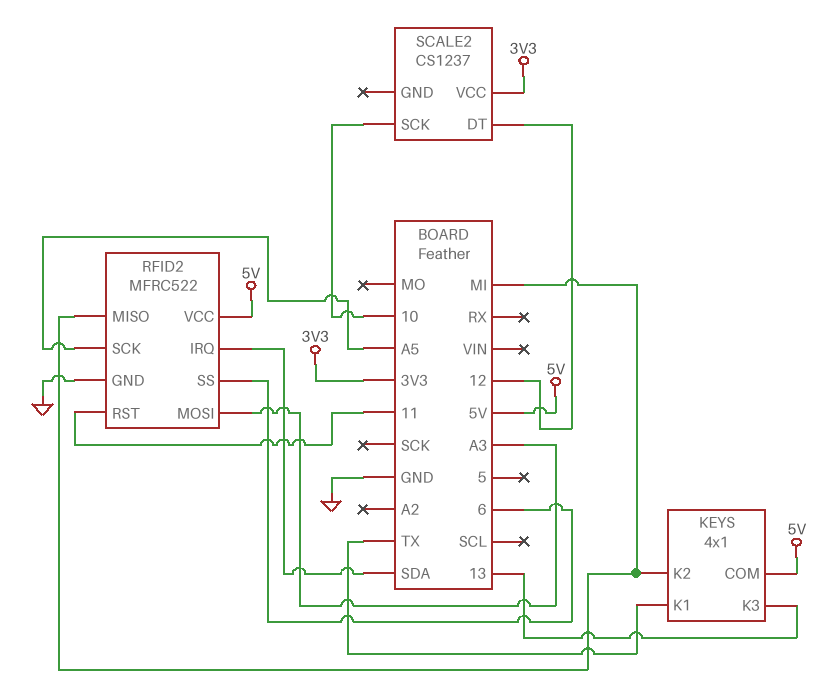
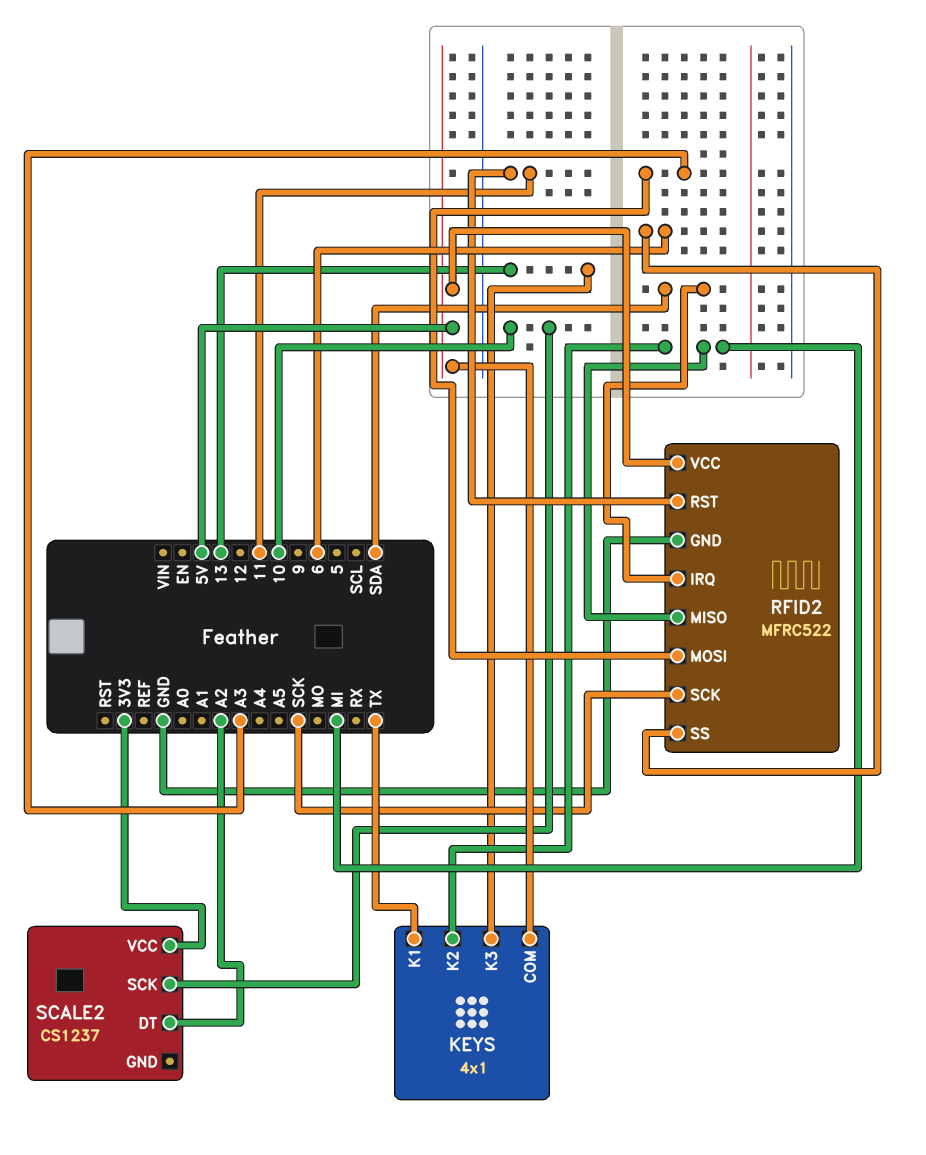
RFID2 pin SCK: A5 -> SCK
SCALE2 pin DT: 12 -> A2

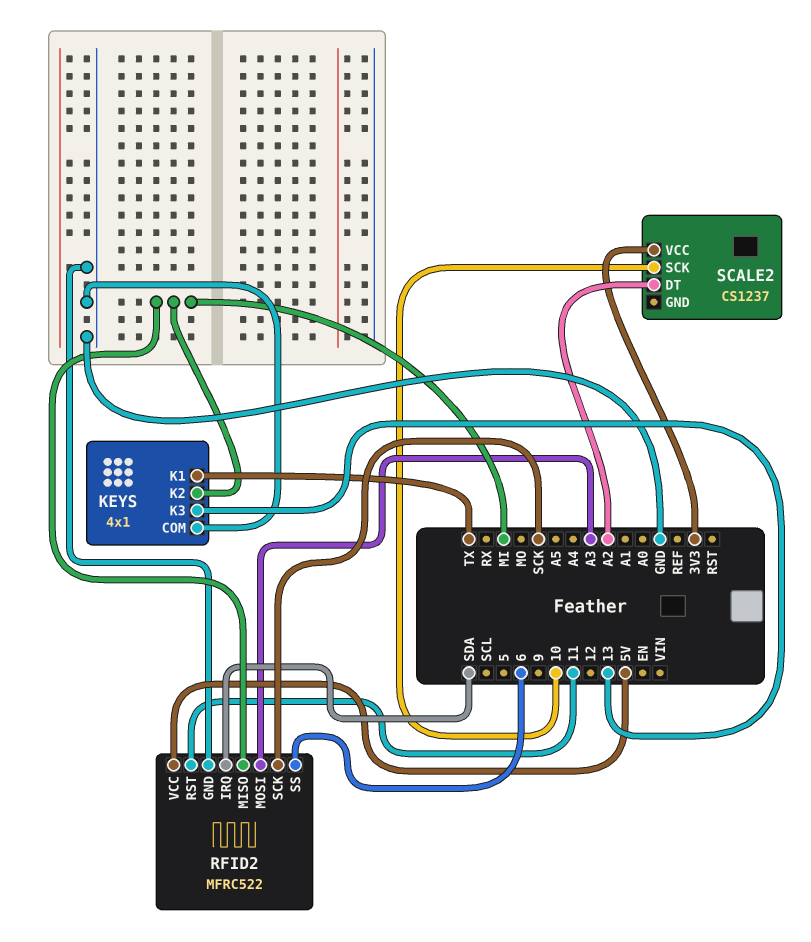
KEYS pin COM: 5V -> GND

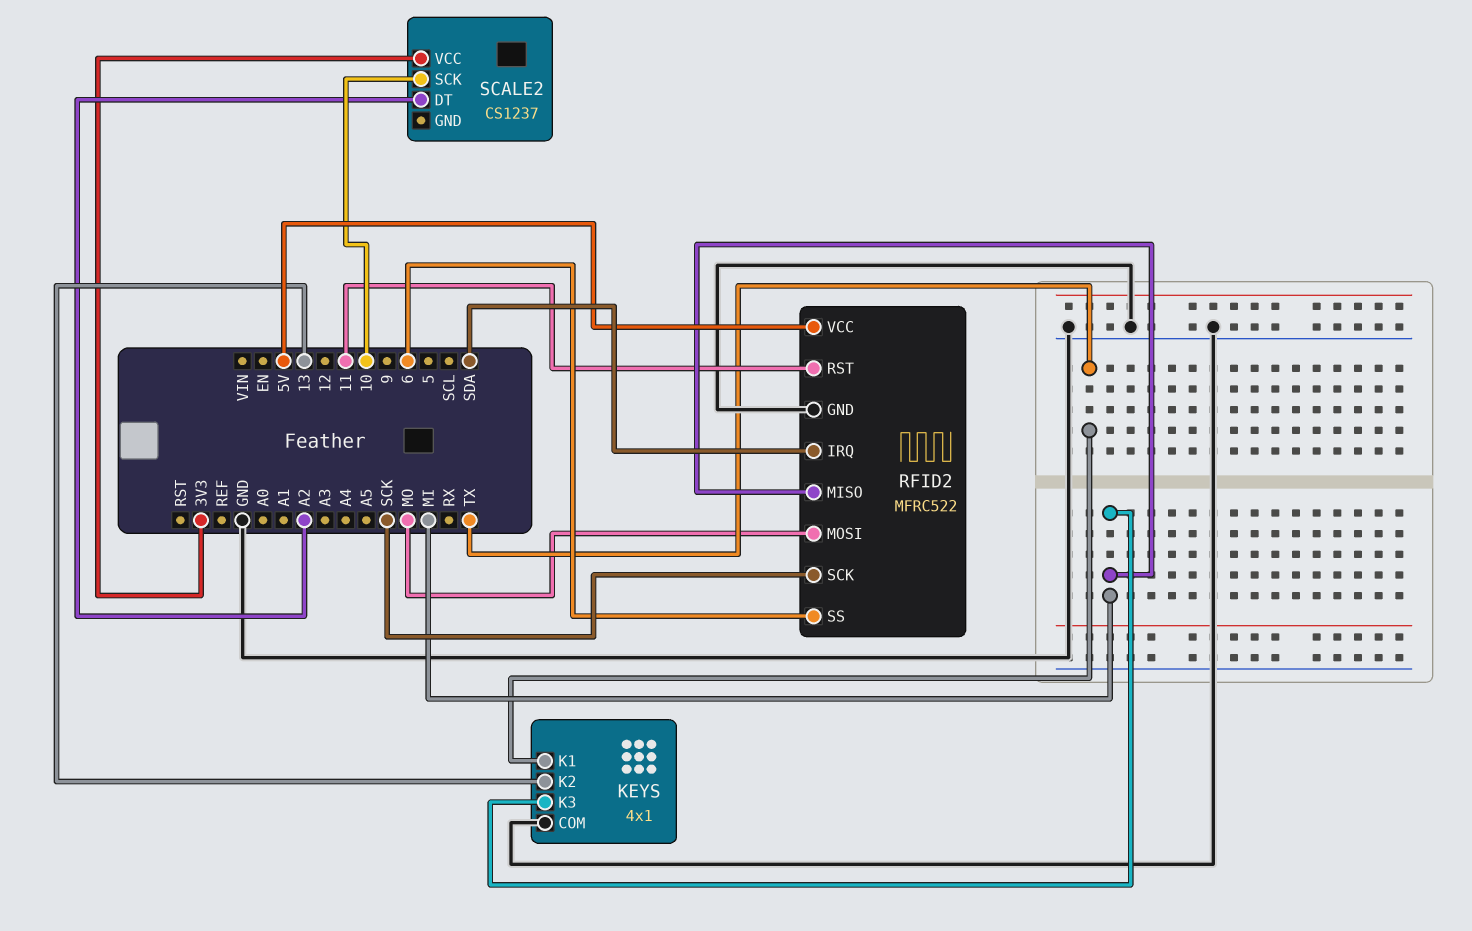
KEYS pin K2: MI -> 13
KEYS pin K3: 13 -> MI
RFID2 pin MOSI: A3 -> MO

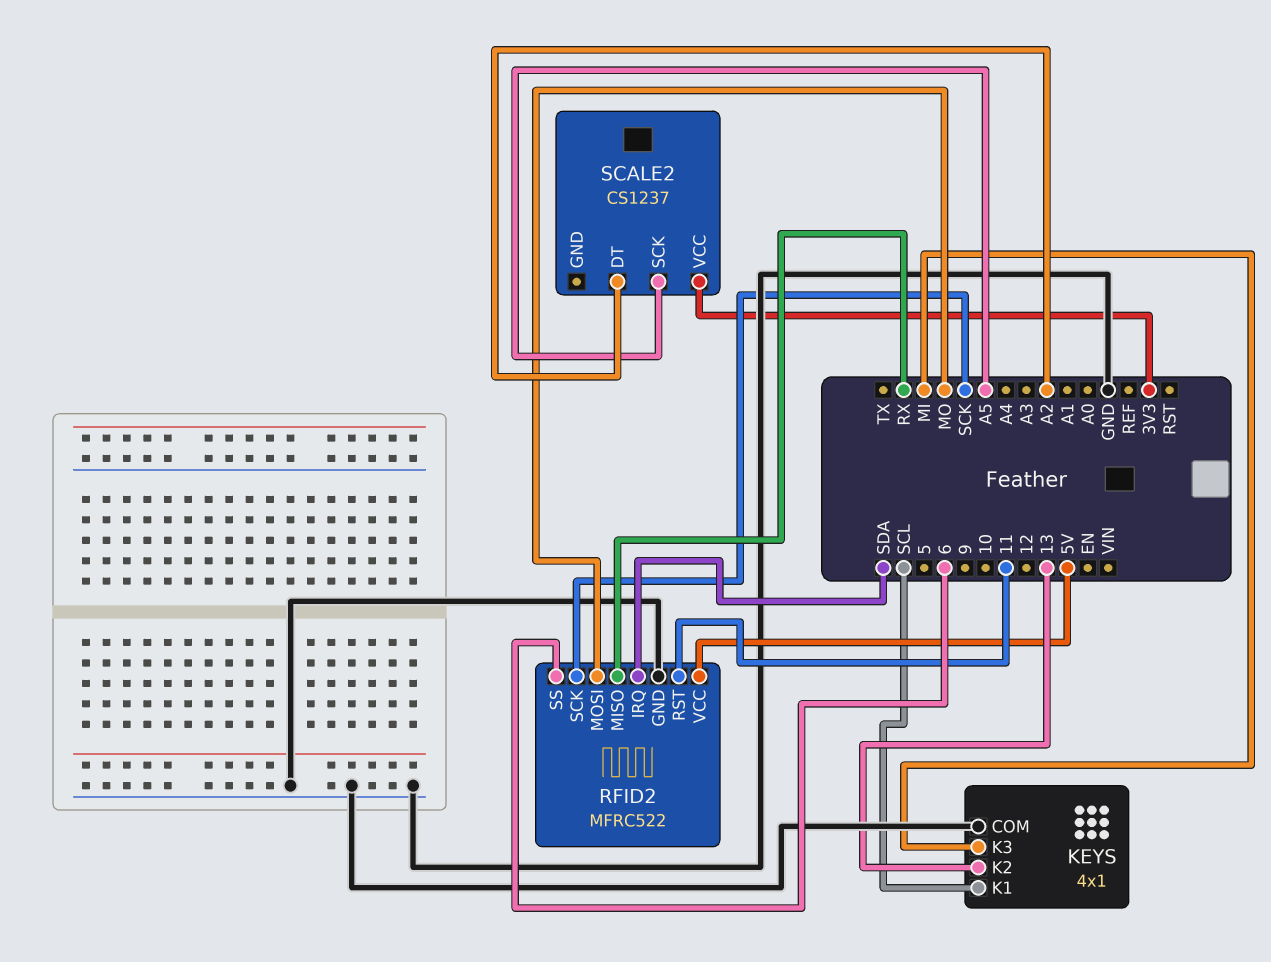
KEYS pin K1: TX -> SCL
RFID2 pin MISO: MI -> RX
SCALE2 pin SCK: 10 -> A5

